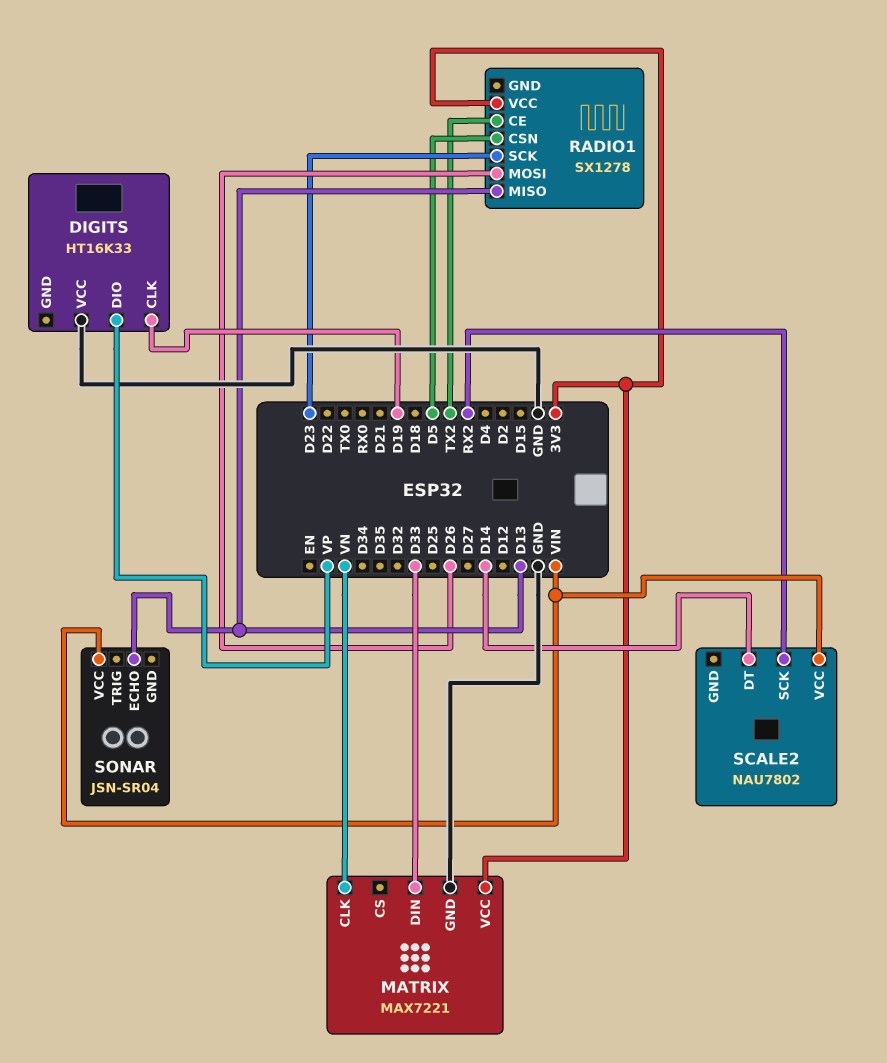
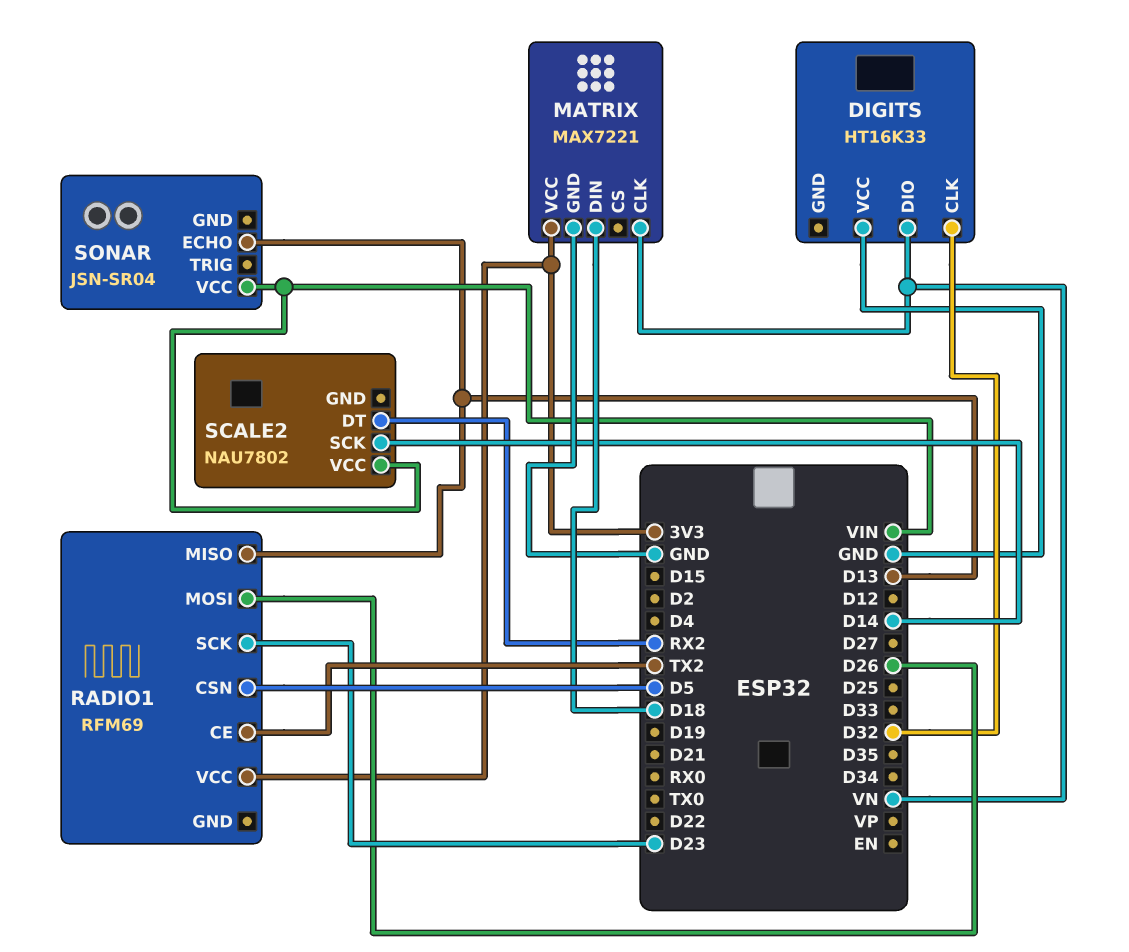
DIGITS pin CLK: D19 -> D32
DIGITS pin DIO: VP -> VN
MATRIX pin DIN: D33 -> D18
RADIO1: SX1278 -> RFM69
SCALE2 pin DT: D14 -> RX2
SCALE2 pin SCK: RX2 -> D14

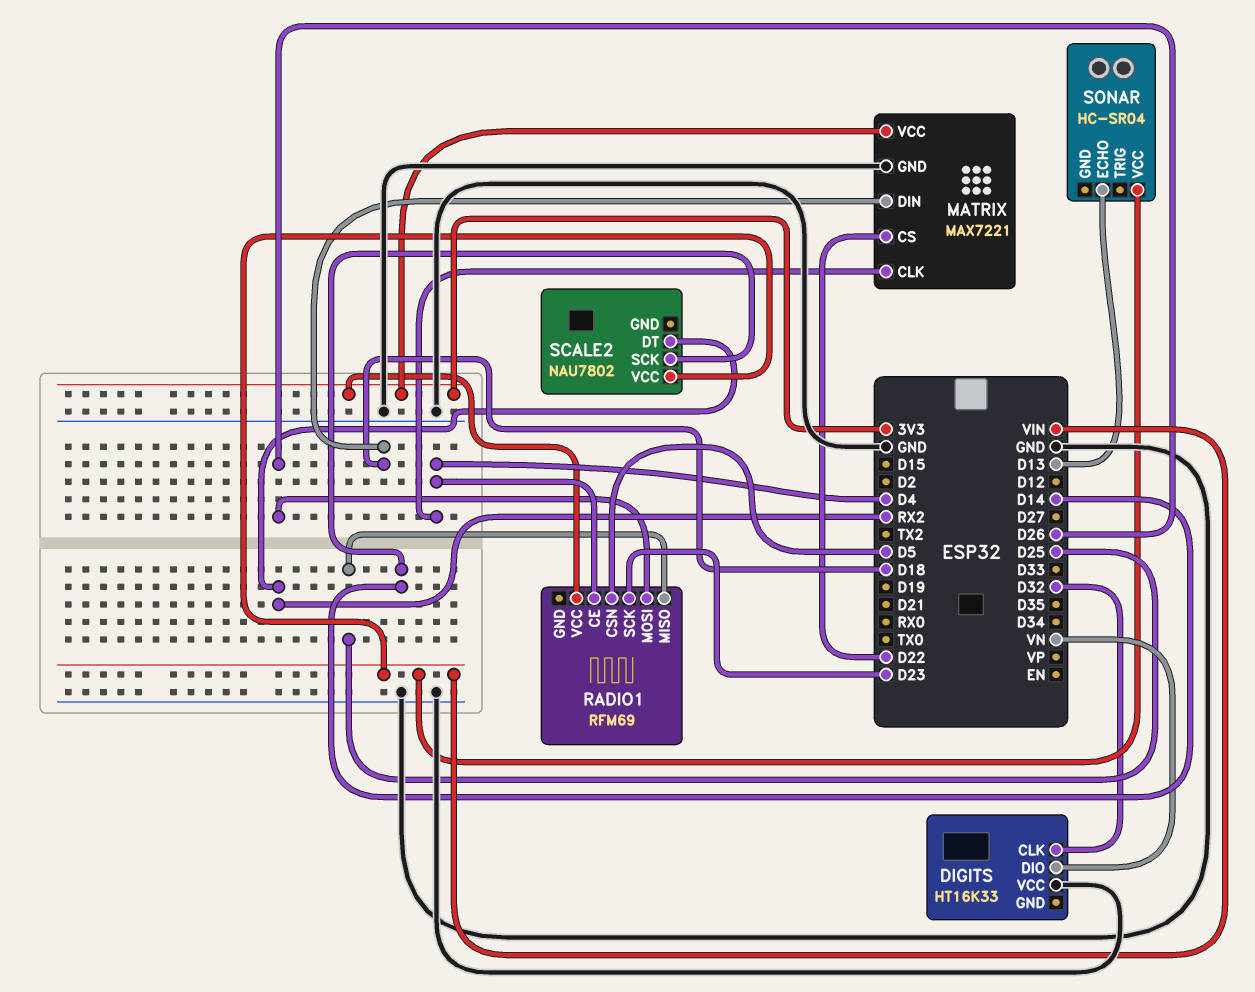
MATRIX pin CLK: VN -> D4
MATRIX pin CS: none -> D22
RADIO1 pin CE: TX2 -> D4
RADIO1 pin MISO: D13 -> D25
SONAR: JSN-SR04 -> HC-SR04

